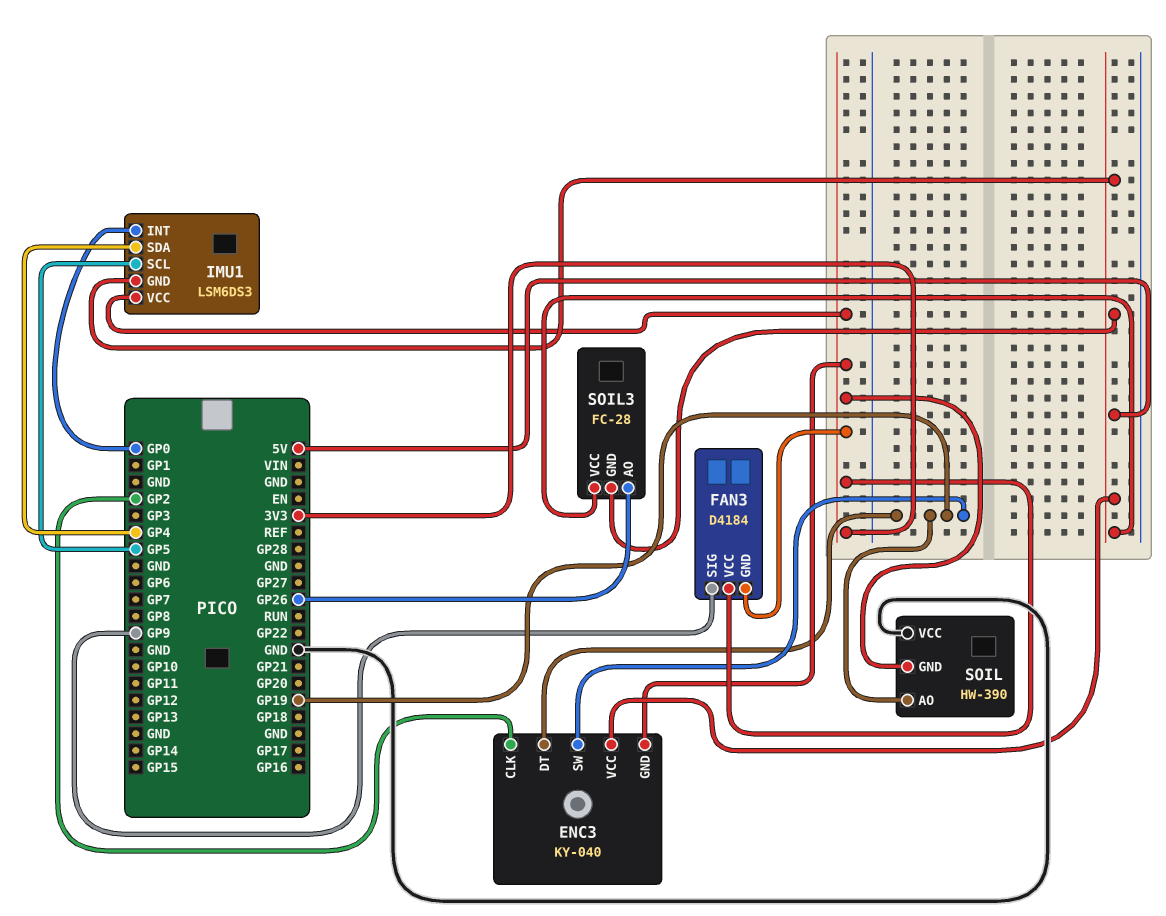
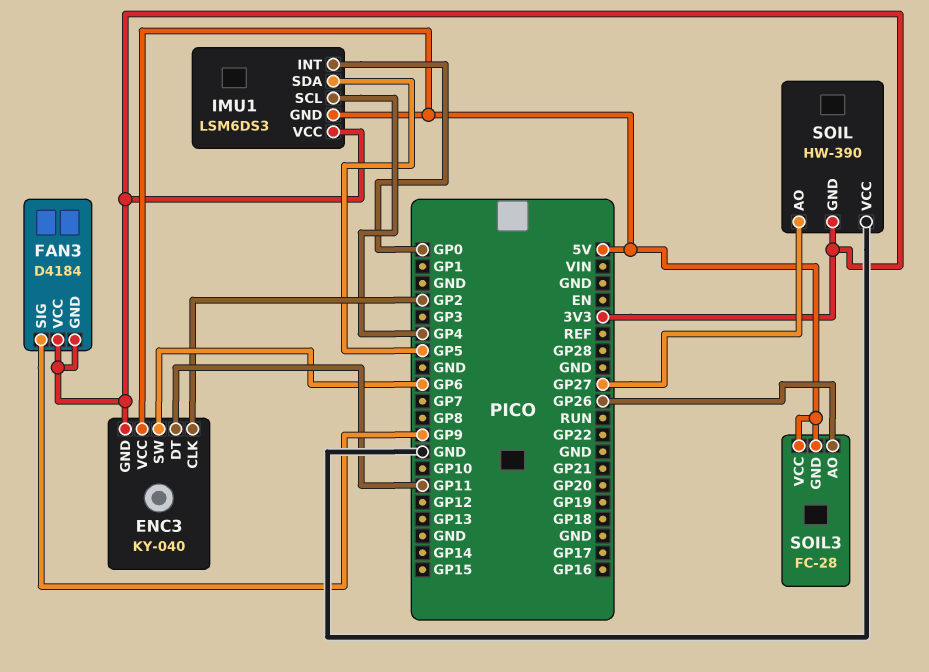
ENC3 pin DT: GP19 -> GP11
ENC3 pin SW: GP19 -> GP6
IMU1 pin SCL: GP5 -> GP4
IMU1 pin SDA: GP4 -> GP5
SOIL pin AO: GP19 -> GP27

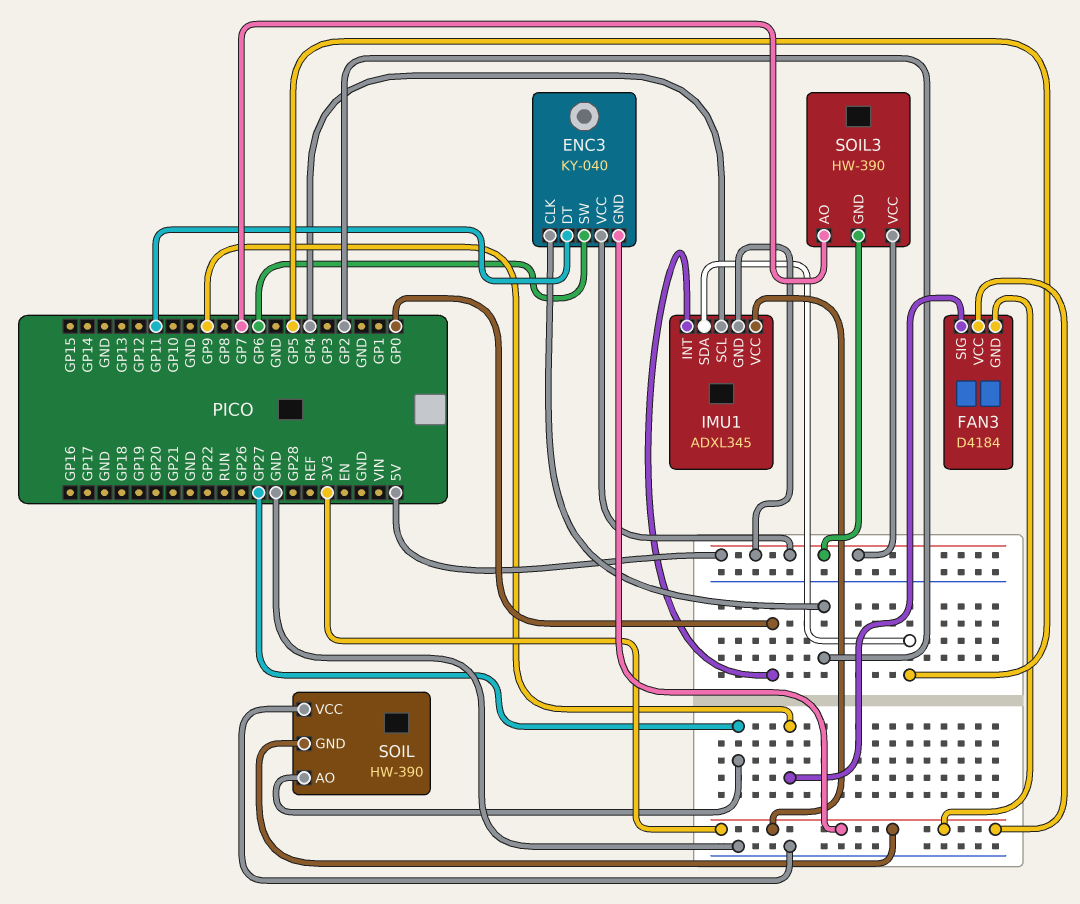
IMU1: LSM6DS3 -> ADXL345
SOIL3: FC-28 -> HW-390
SOIL3 pin AO: GP26 -> GP7

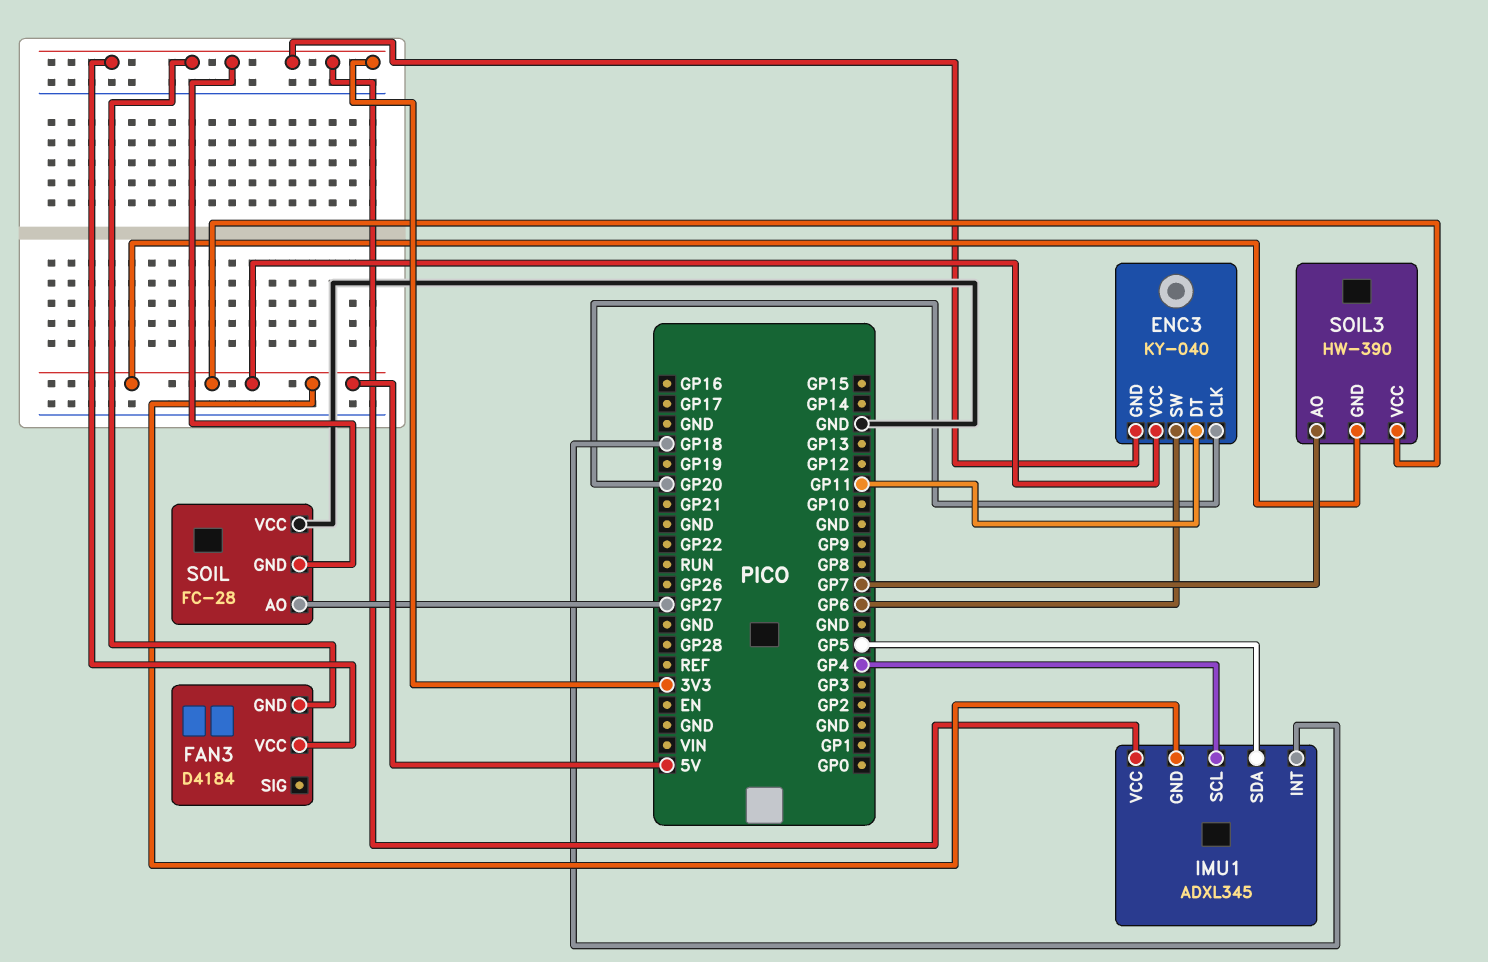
ENC3 pin CLK: GP2 -> GP20
FAN3 pin SIG: GP9 -> none
IMU1 pin INT: GP0 -> GP18
SOIL: HW-390 -> FC-28

